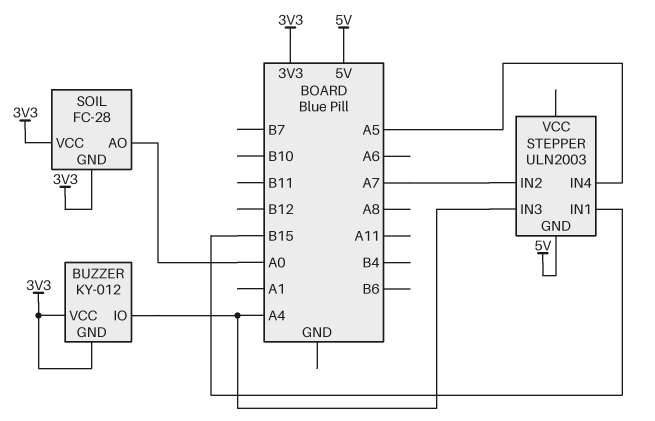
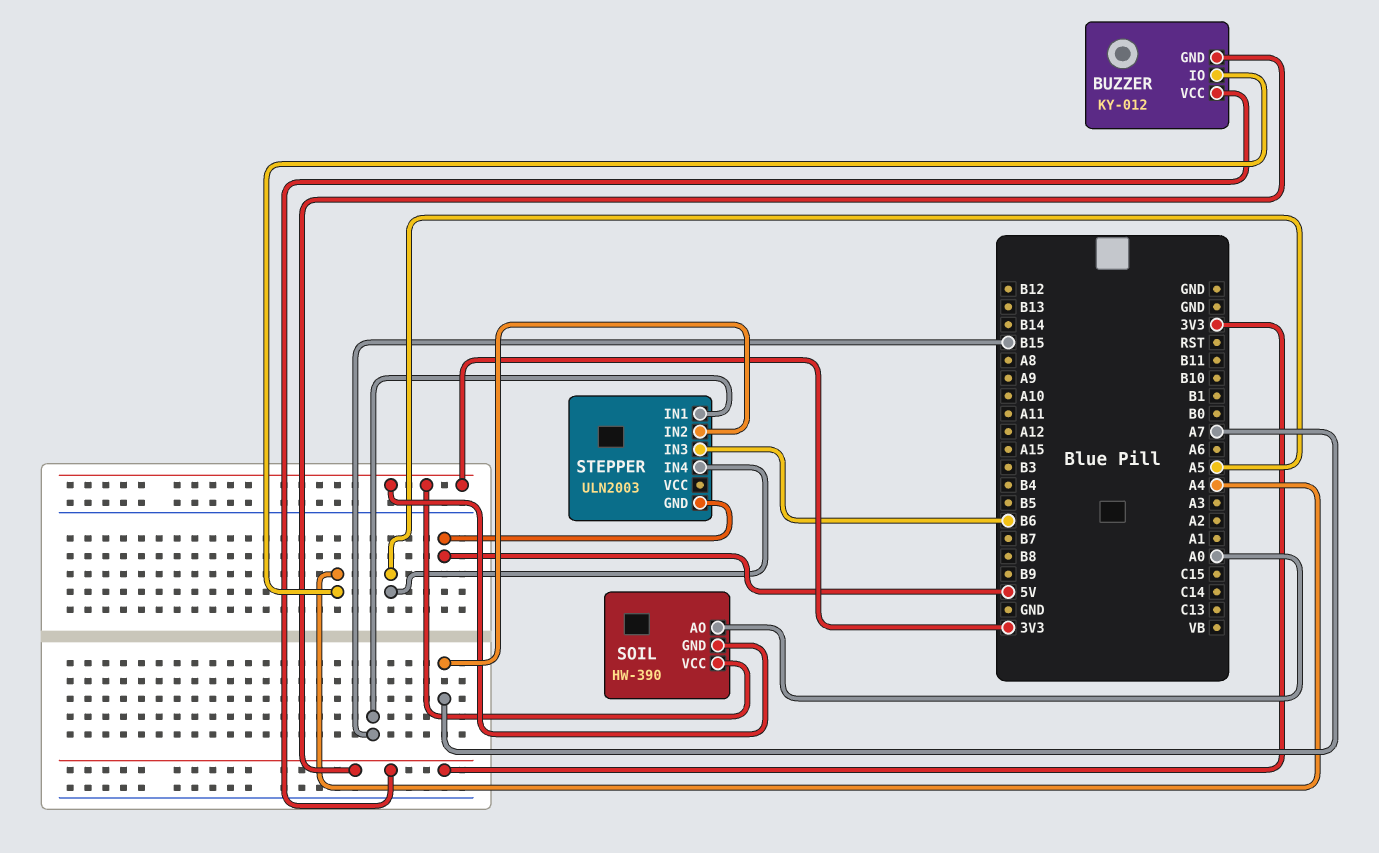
SOIL: FC-28 -> HW-390
STEPPER pin IN3: A4 -> B6

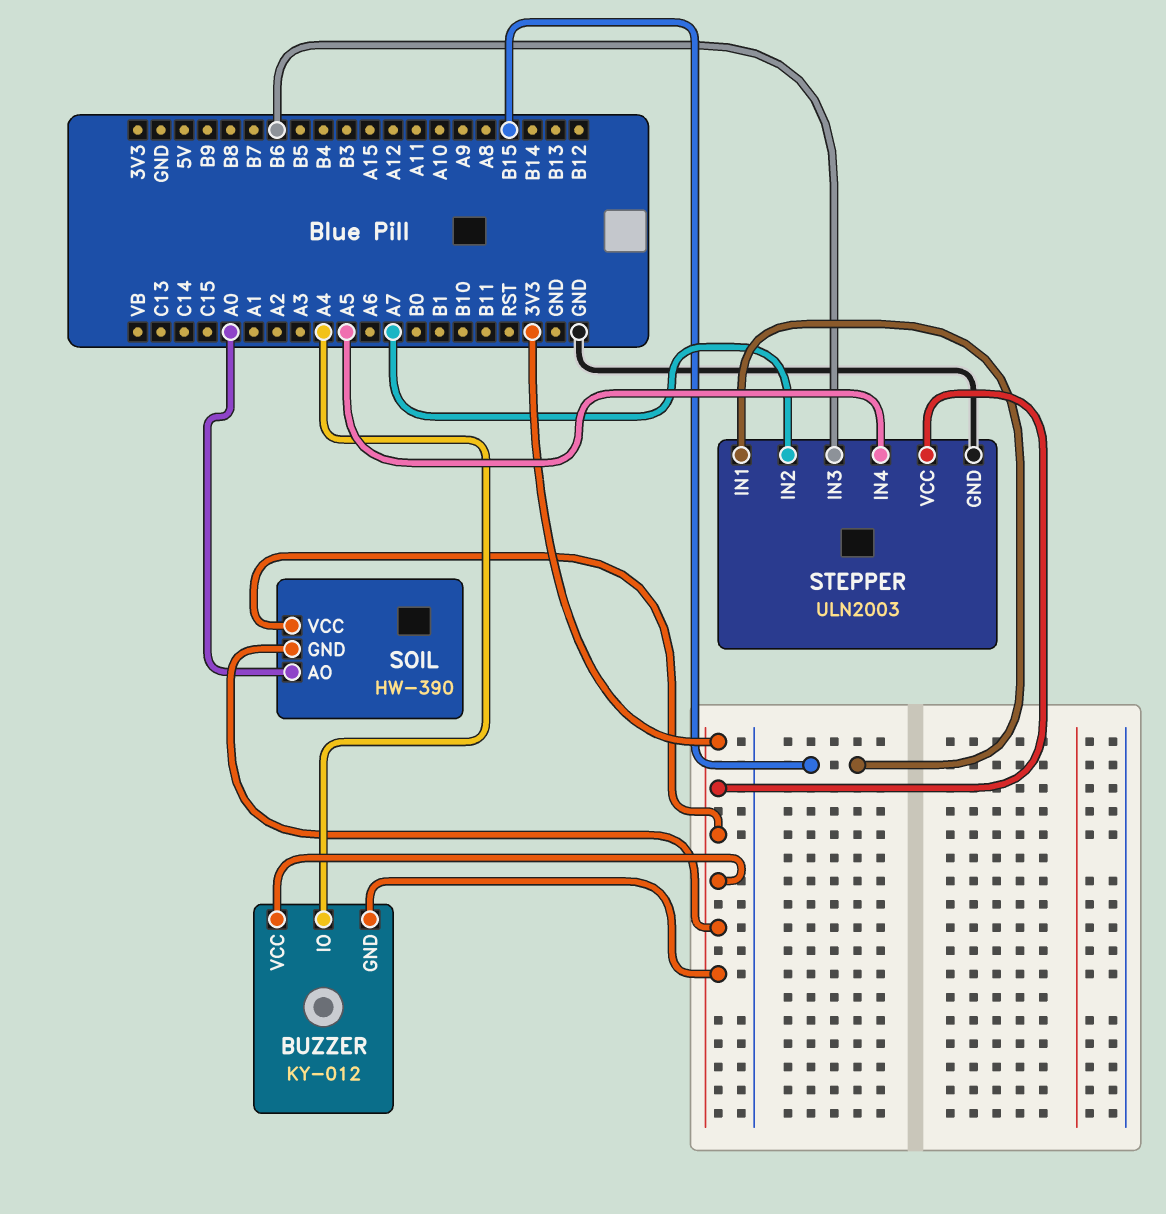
STEPPER pin GND: 5V -> GND
STEPPER pin VCC: none -> 3V3

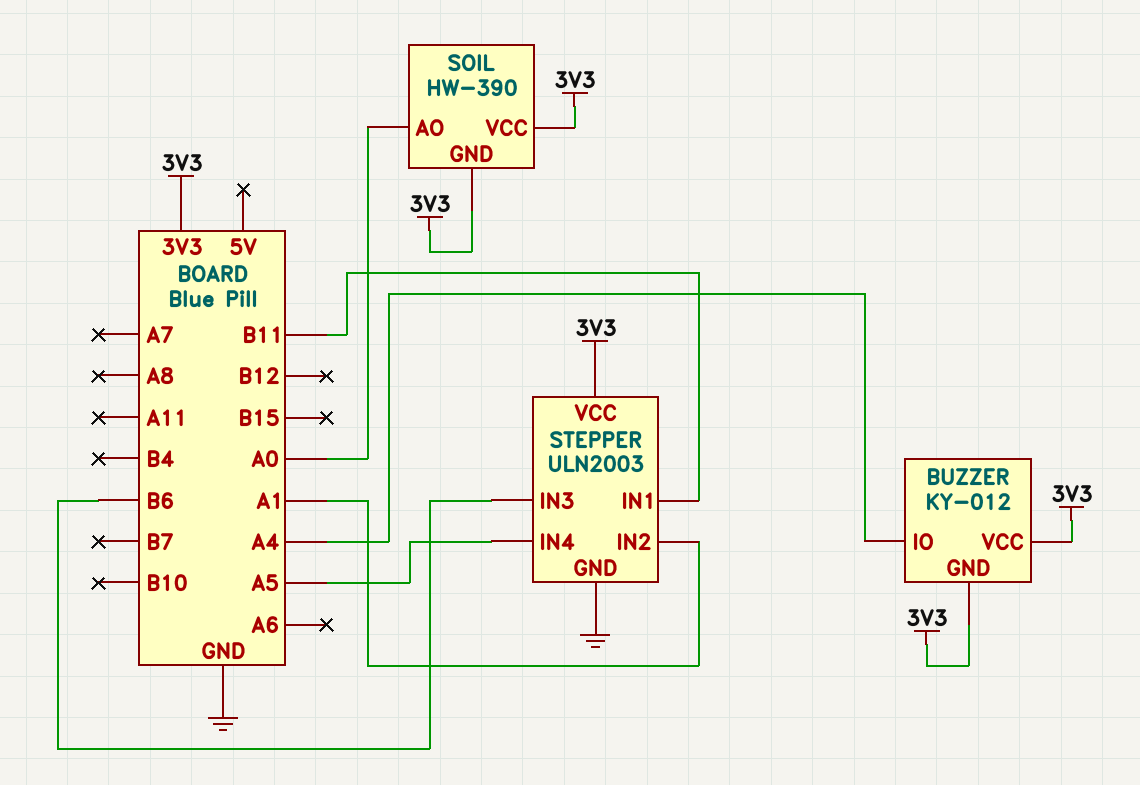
STEPPER pin IN1: B15 -> B11
STEPPER pin IN2: A7 -> A1

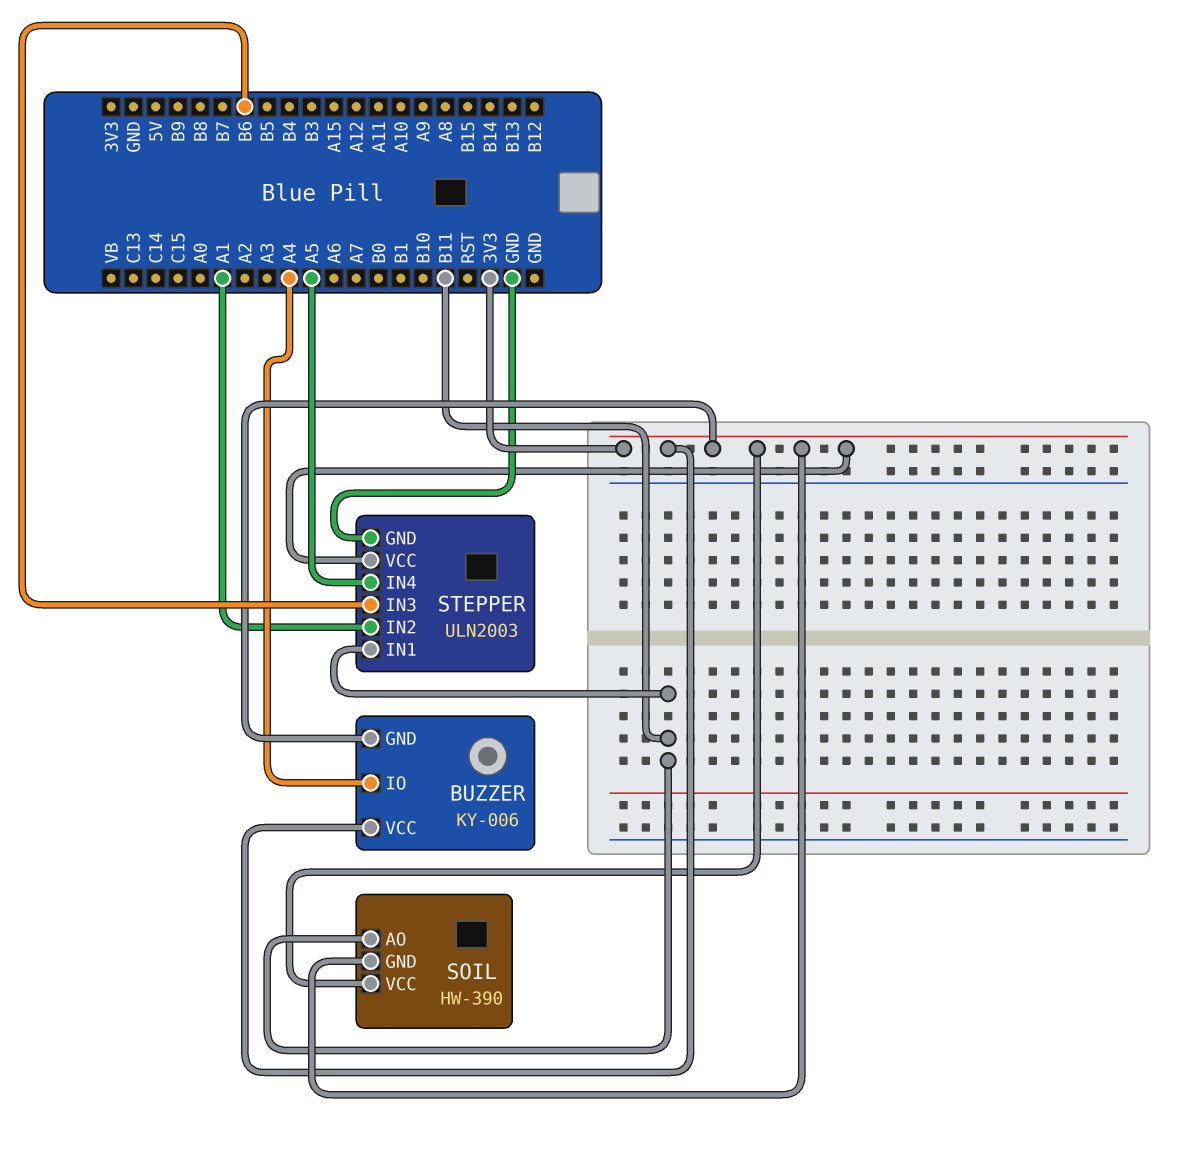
BUZZER: KY-012 -> KY-006
SOIL pin AO: A0 -> B11

